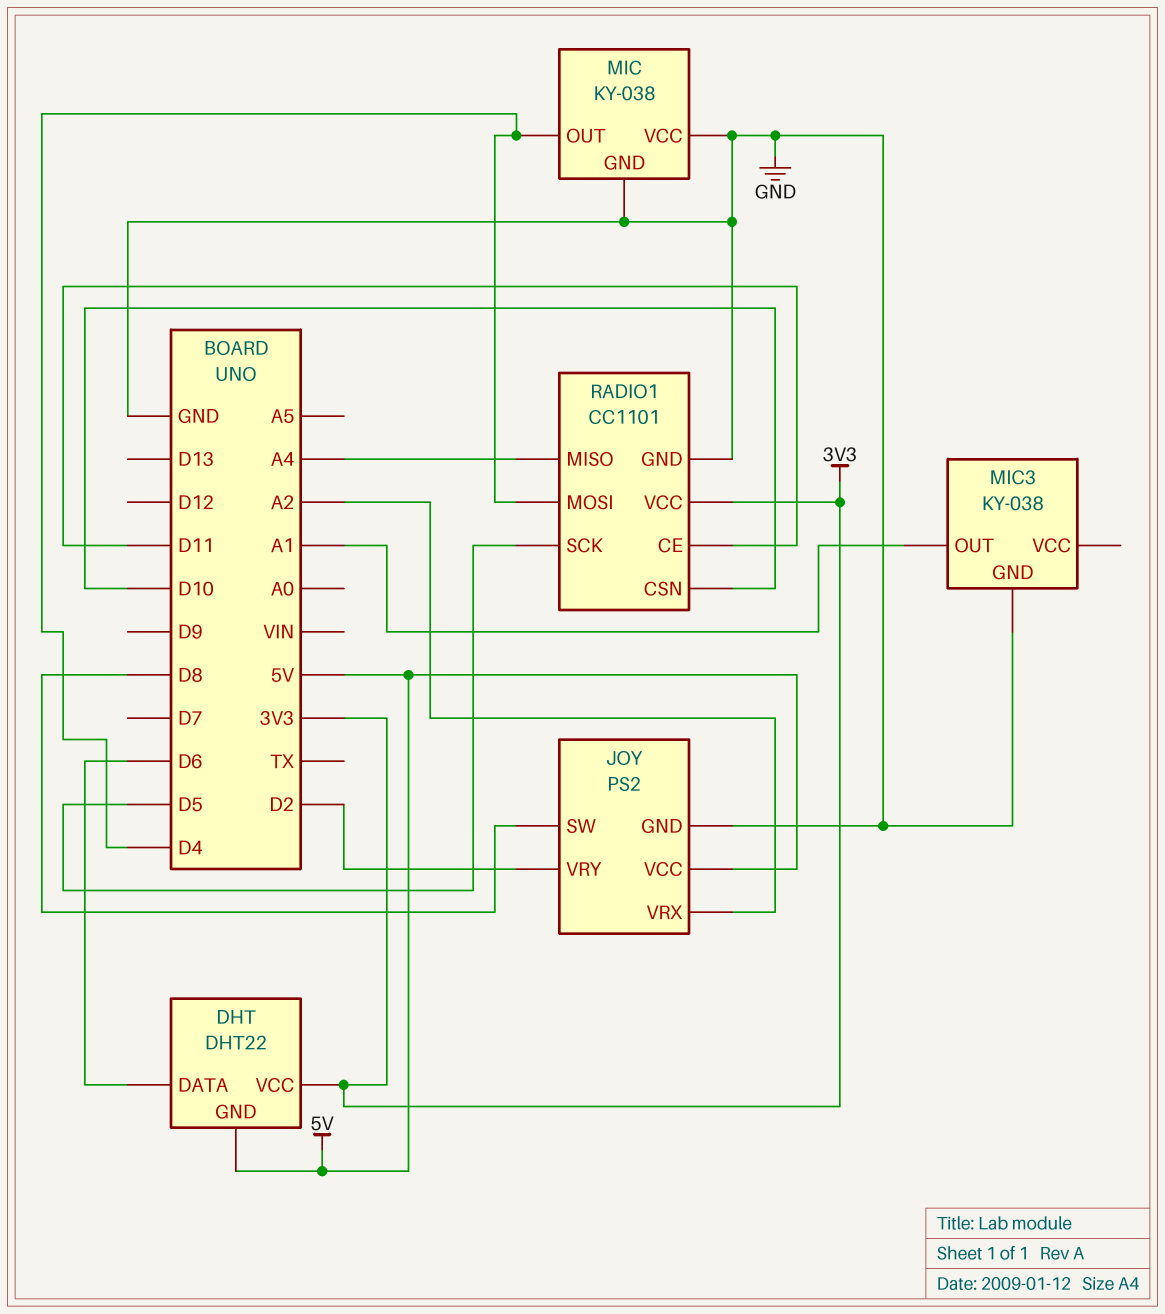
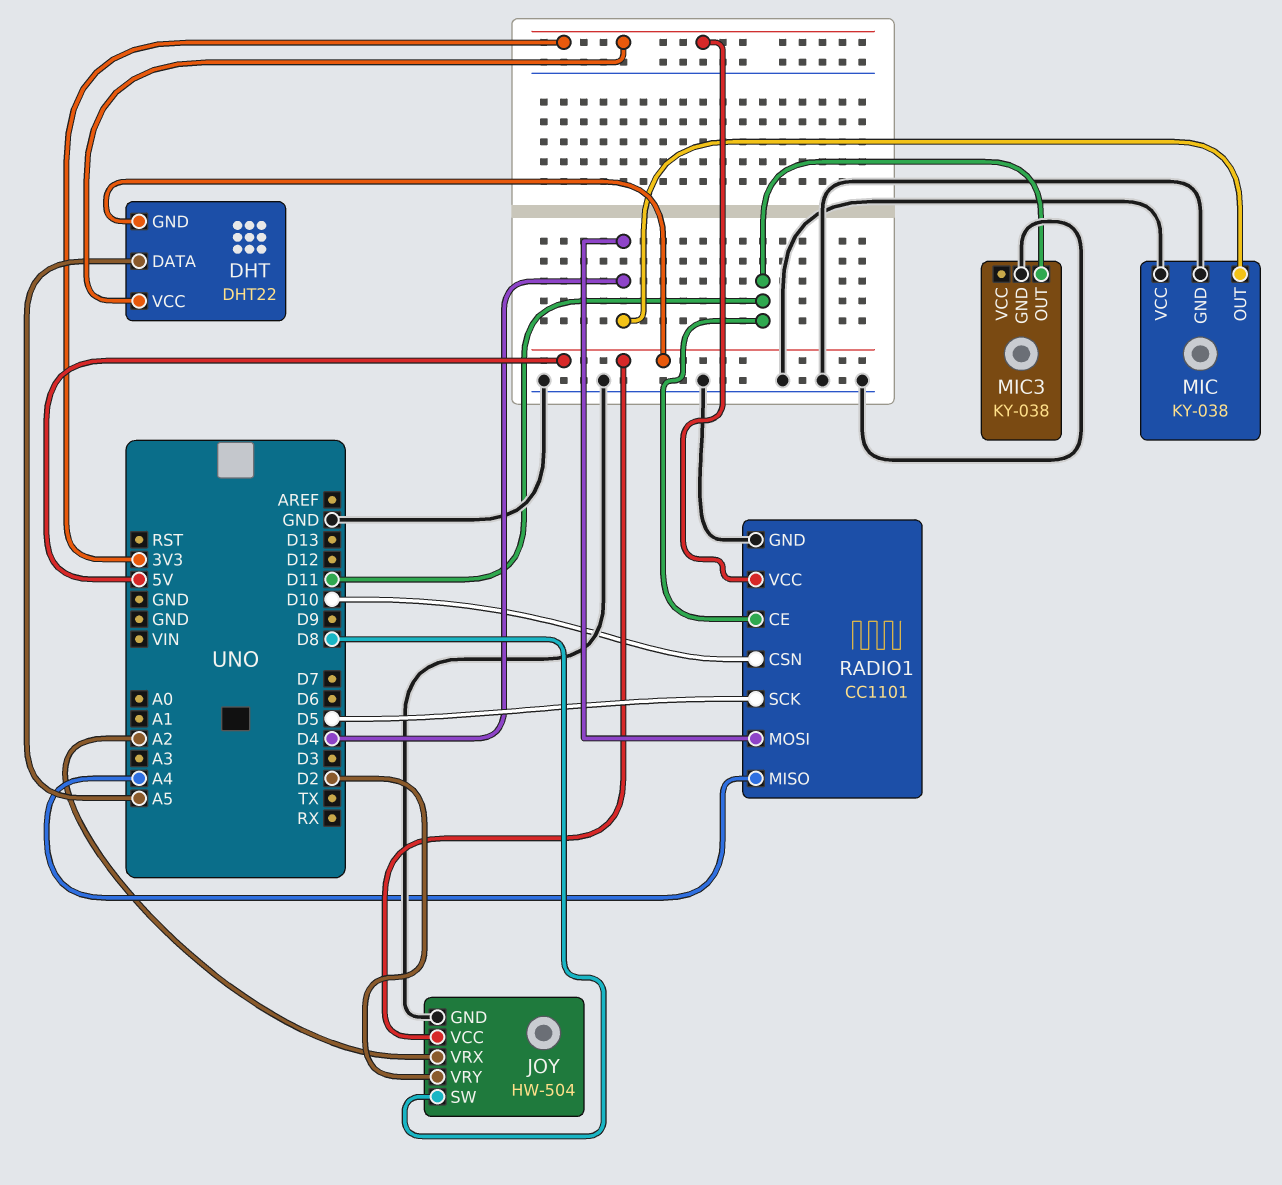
DHT pin DATA: D6 -> A5
JOY: PS2 -> HW-504
MIC3 pin OUT: A1 -> D11

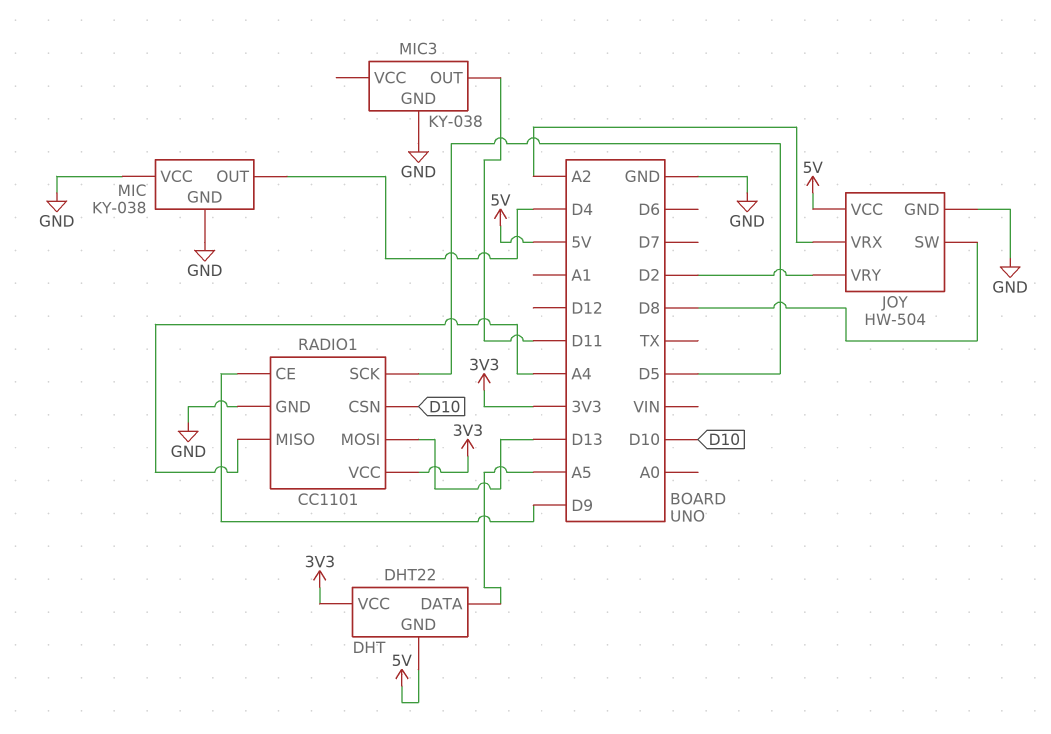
RADIO1 pin CE: D11 -> D9
RADIO1 pin MOSI: D4 -> D13

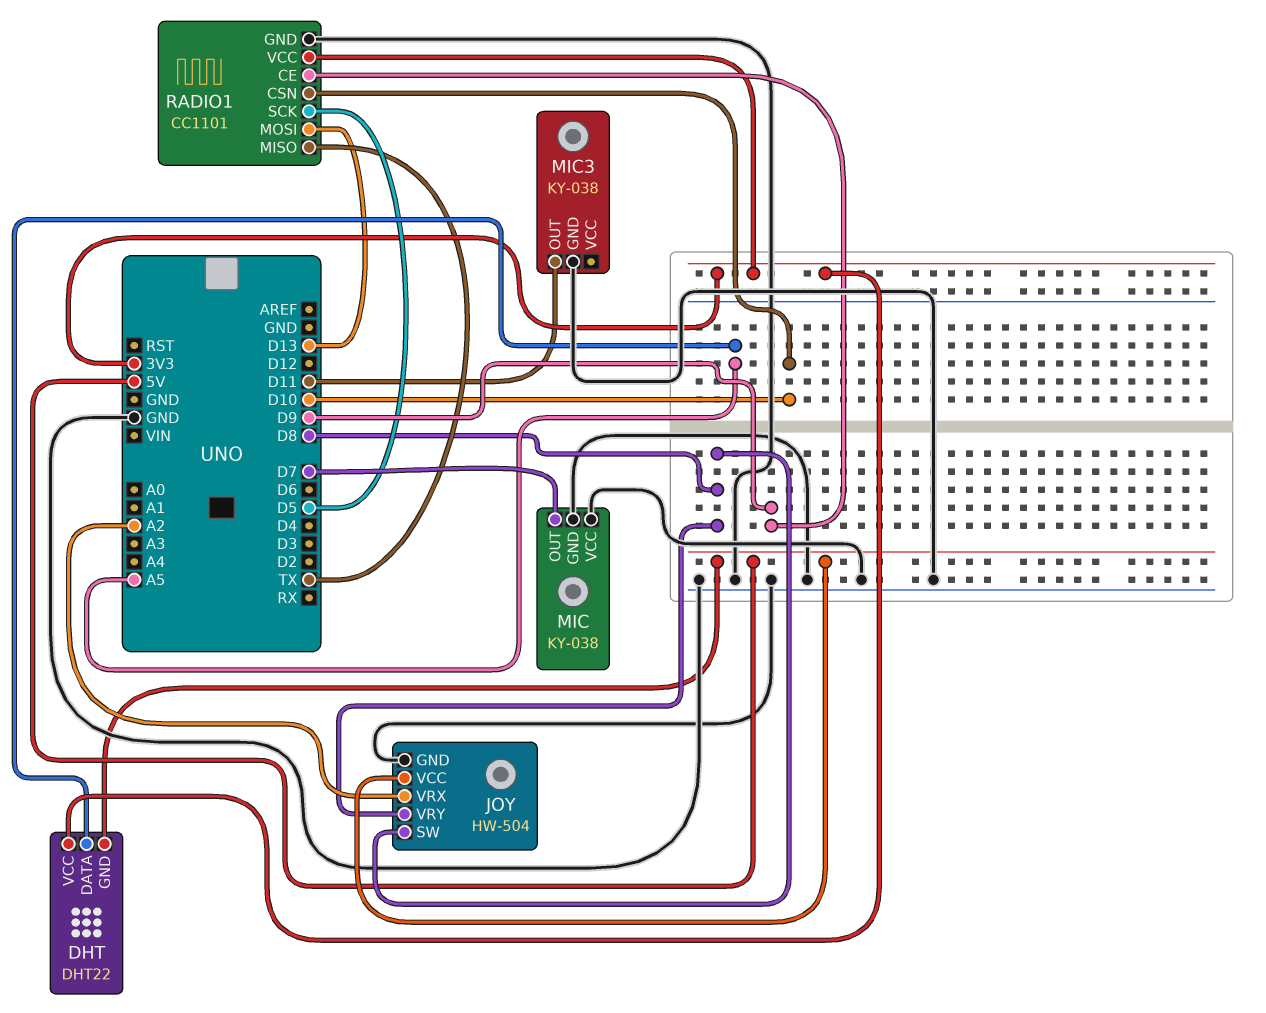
JOY pin VRY: D2 -> D8
MIC pin OUT: D4 -> D7
RADIO1 pin MISO: A4 -> TX

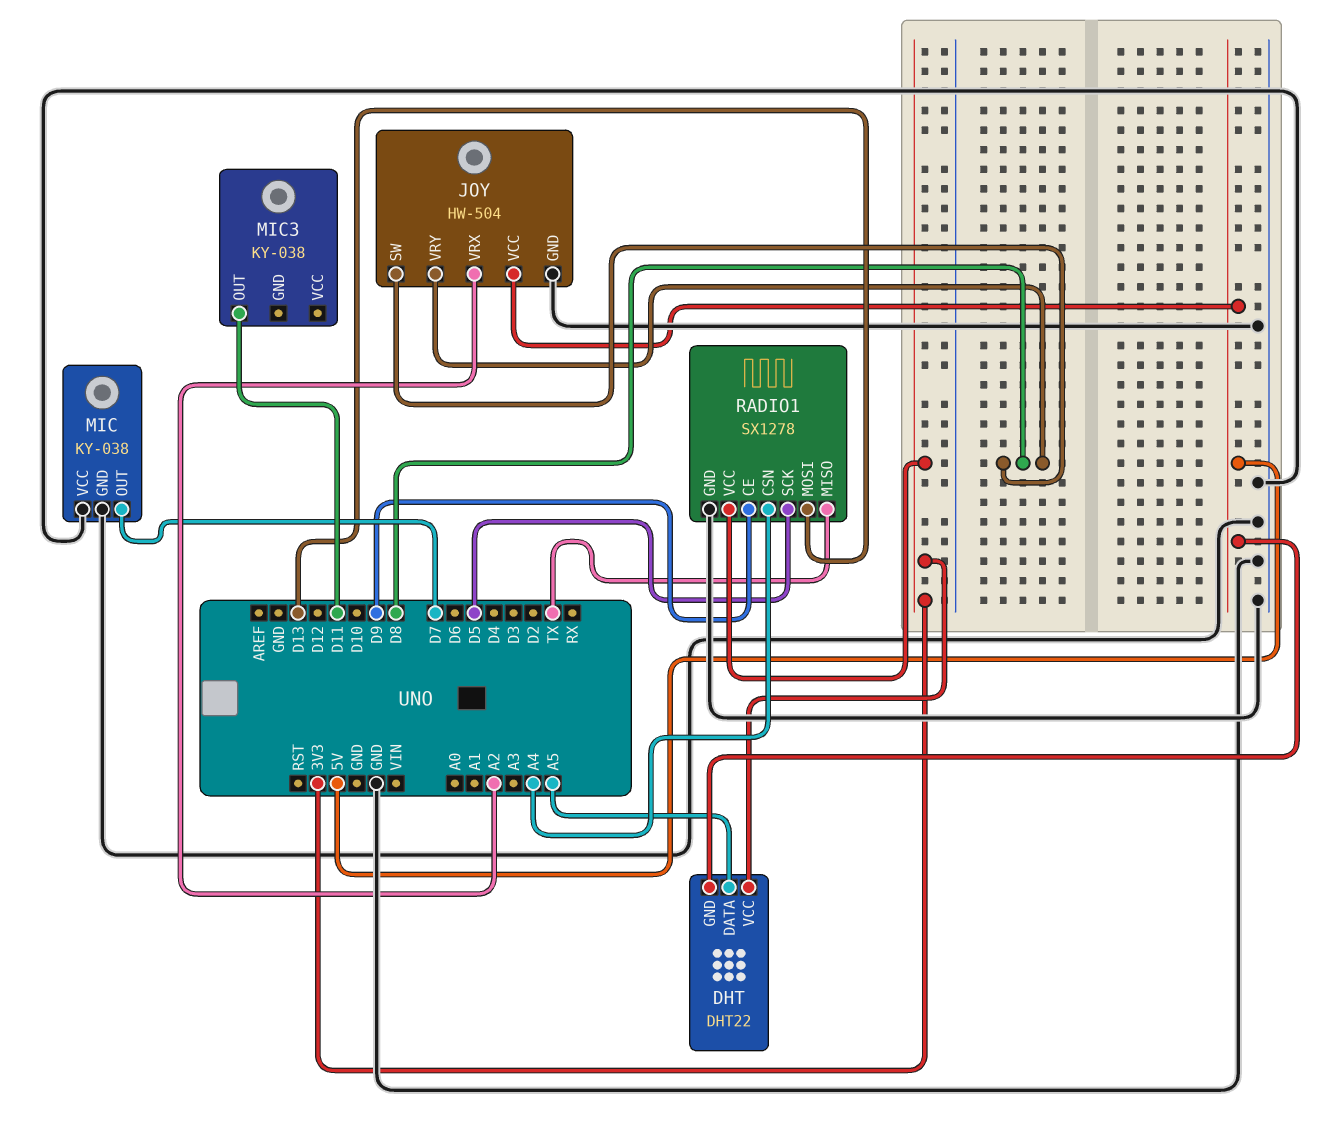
MIC3 pin GND: GND -> none
RADIO1: CC1101 -> SX1278
RADIO1 pin CSN: D10 -> A4

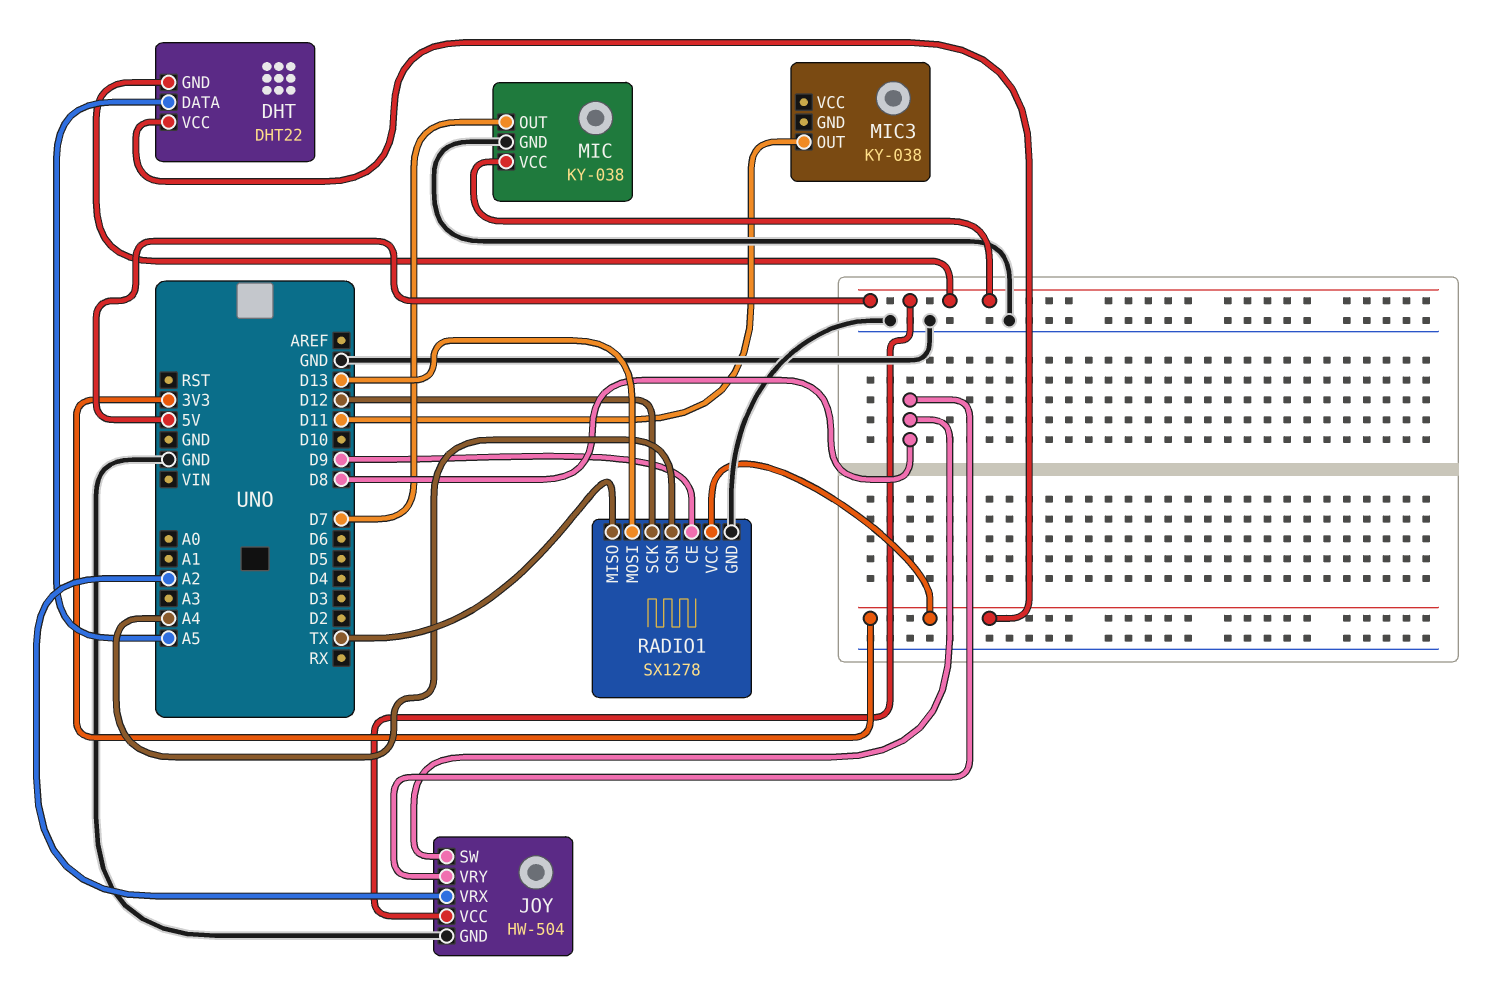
MIC pin VCC: GND -> 5V
RADIO1 pin SCK: D5 -> D12

